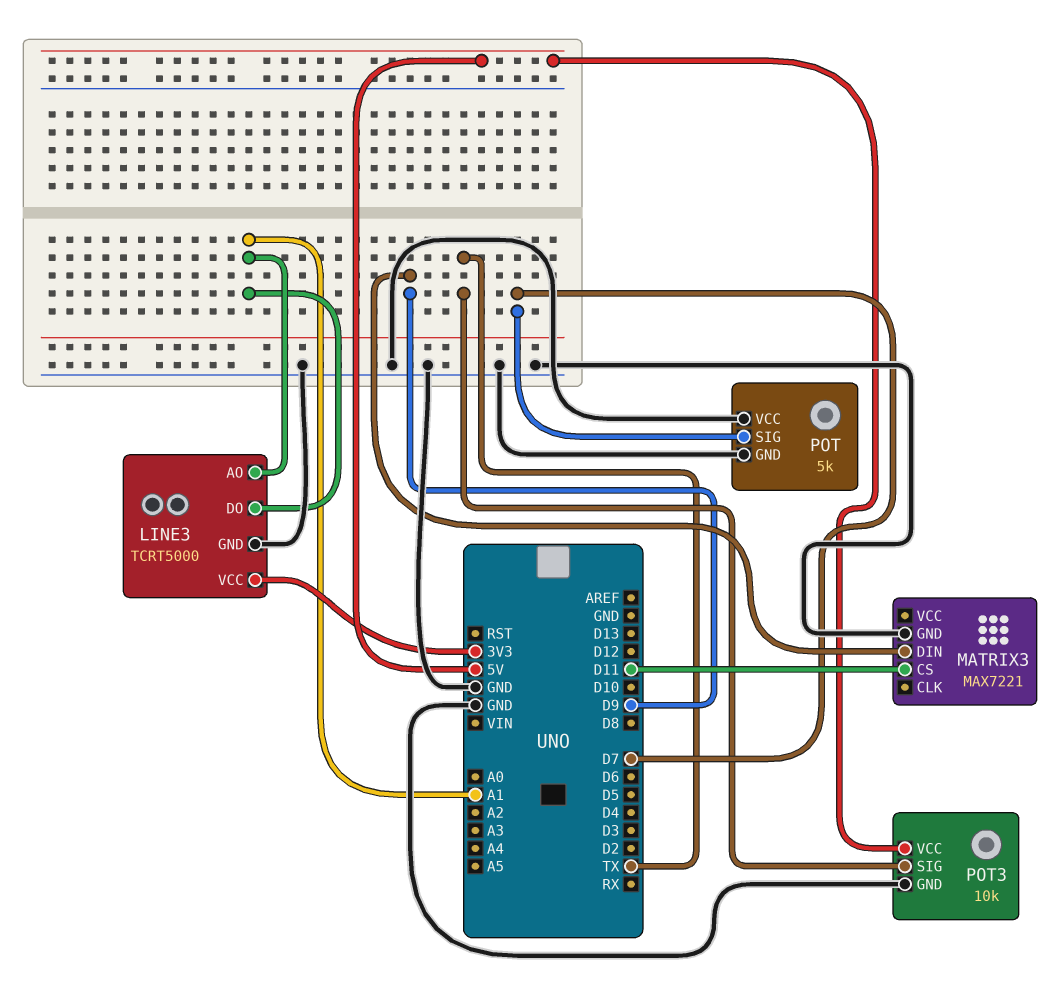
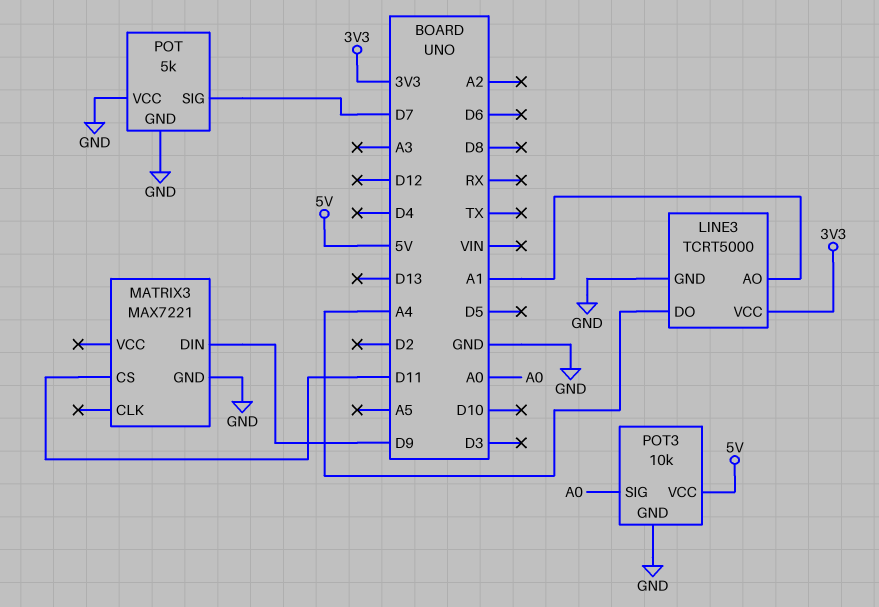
LINE3 pin DO: A1 -> A4
POT3 pin SIG: TX -> A0

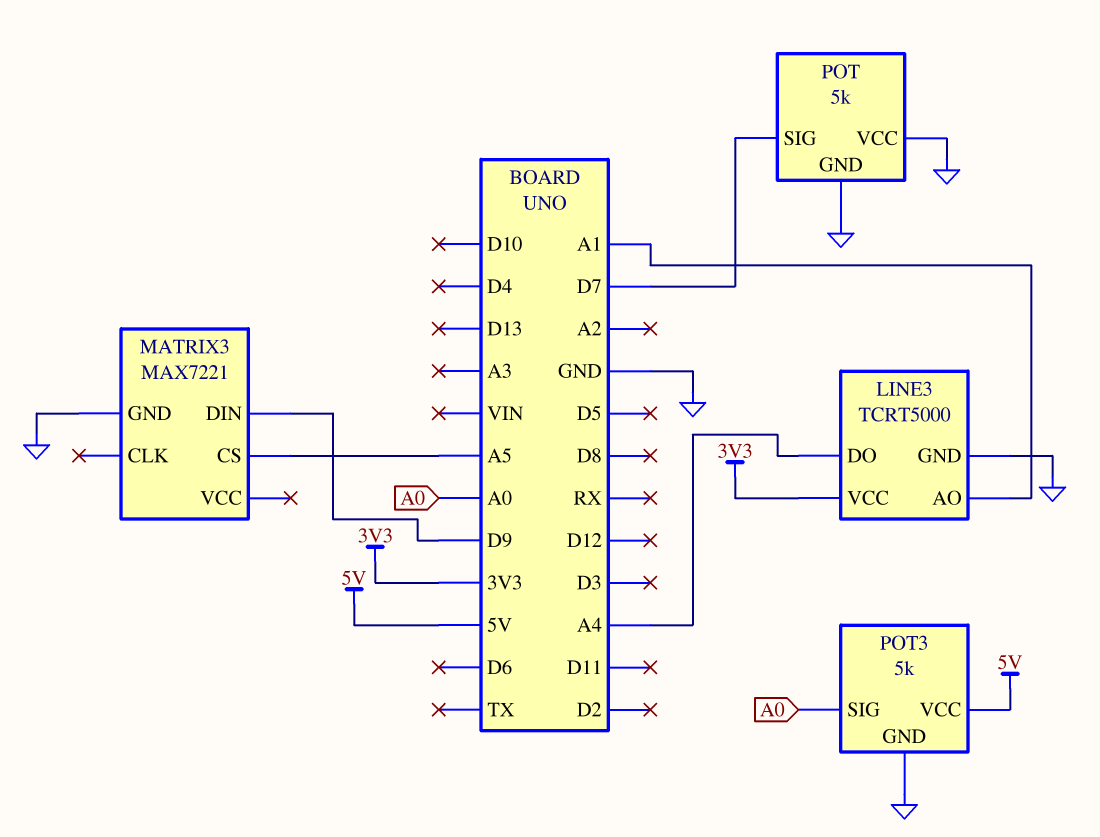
MATRIX3 pin CS: D11 -> A5
POT3: 10k -> 5k

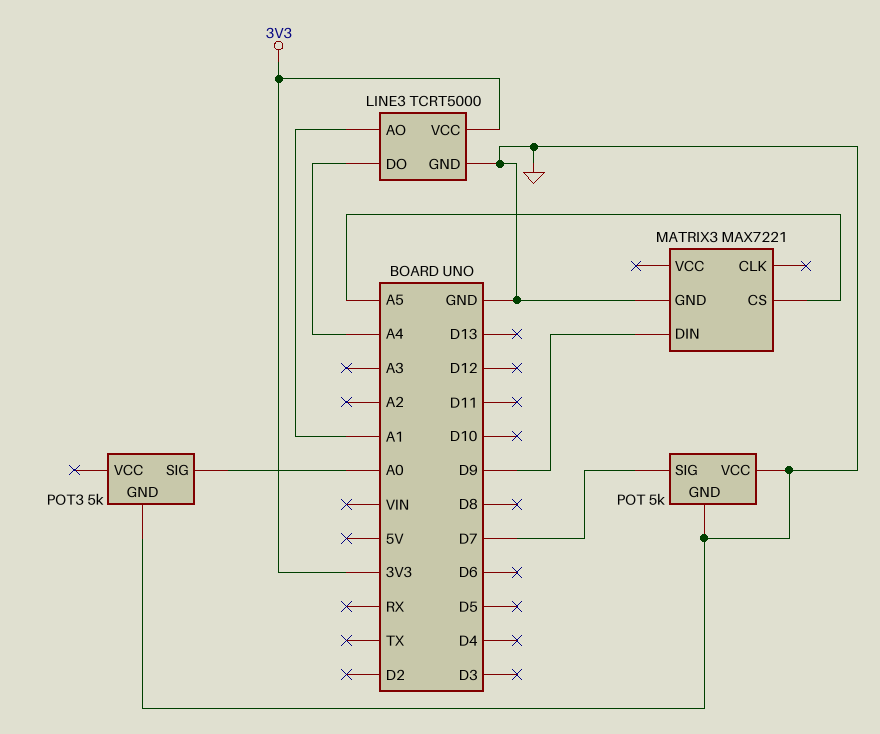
POT3 pin VCC: 5V -> none

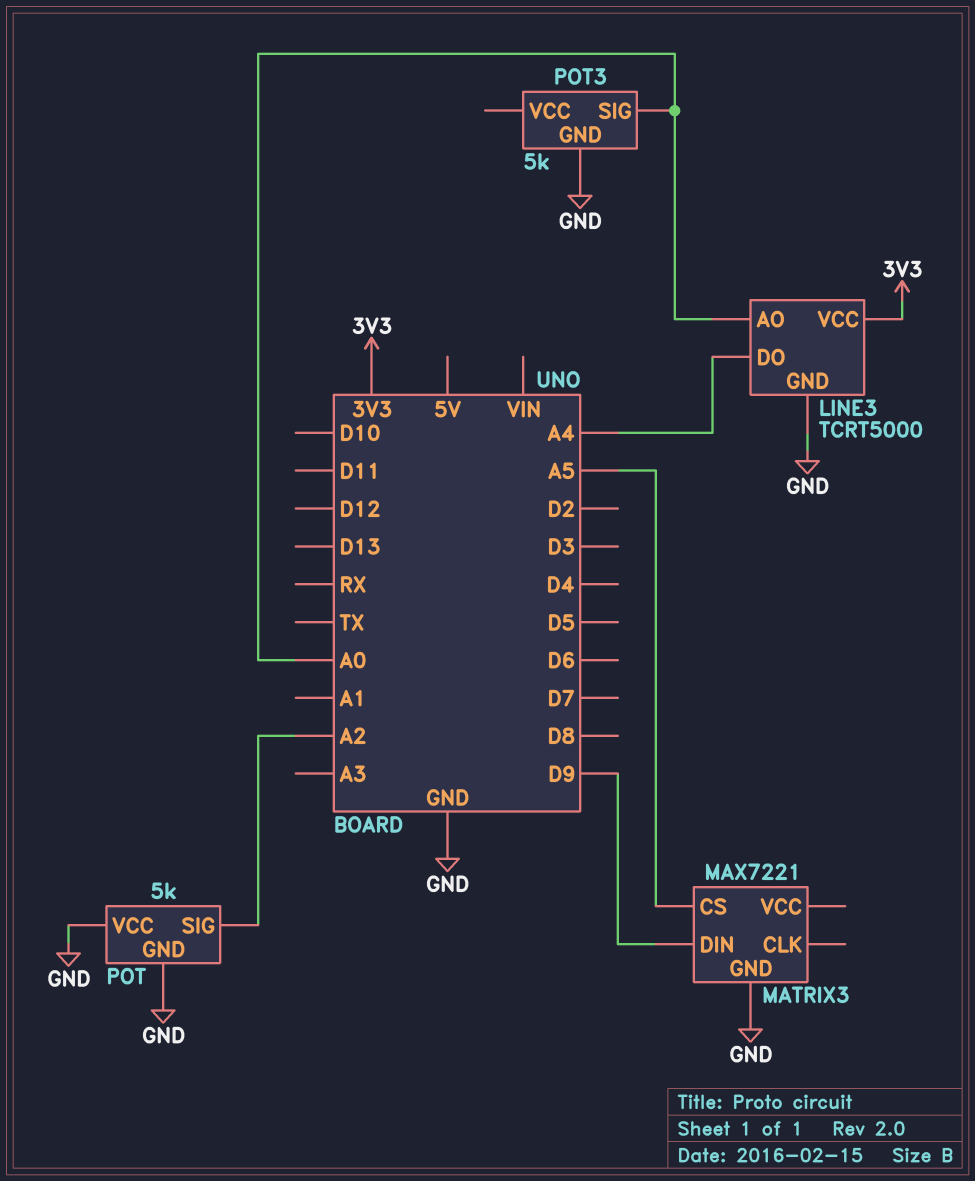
LINE3 pin AO: A1 -> A0
POT pin SIG: D7 -> A2

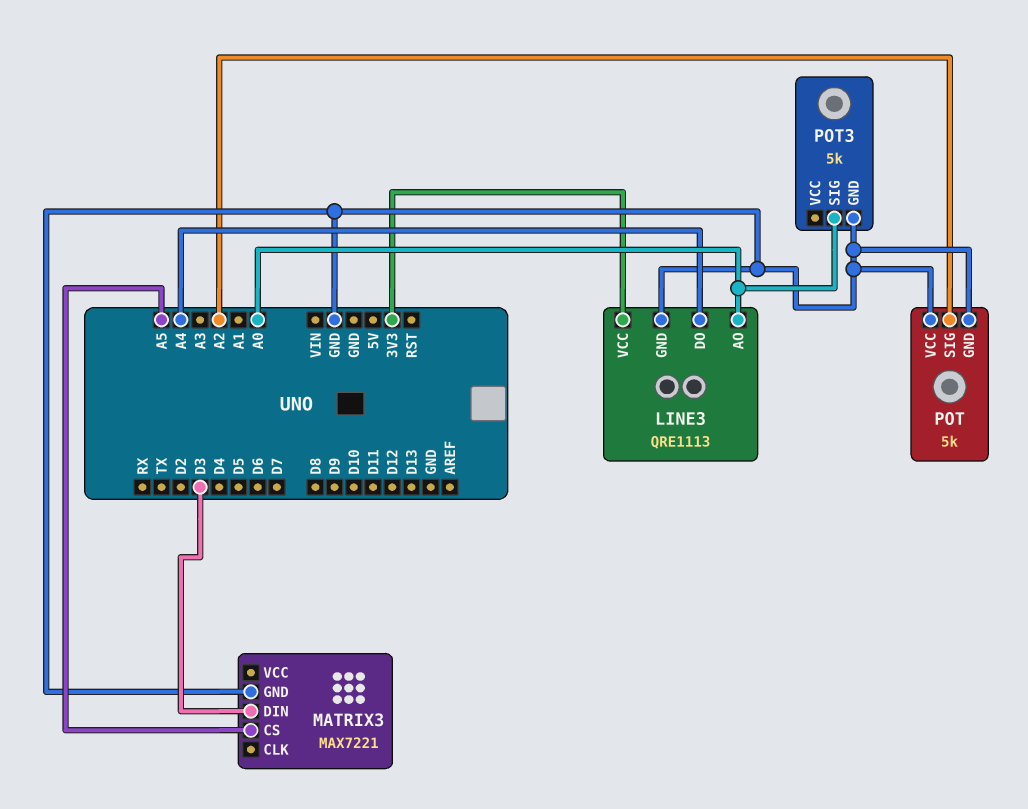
LINE3: TCRT5000 -> QRE1113
MATRIX3 pin DIN: D9 -> D3

